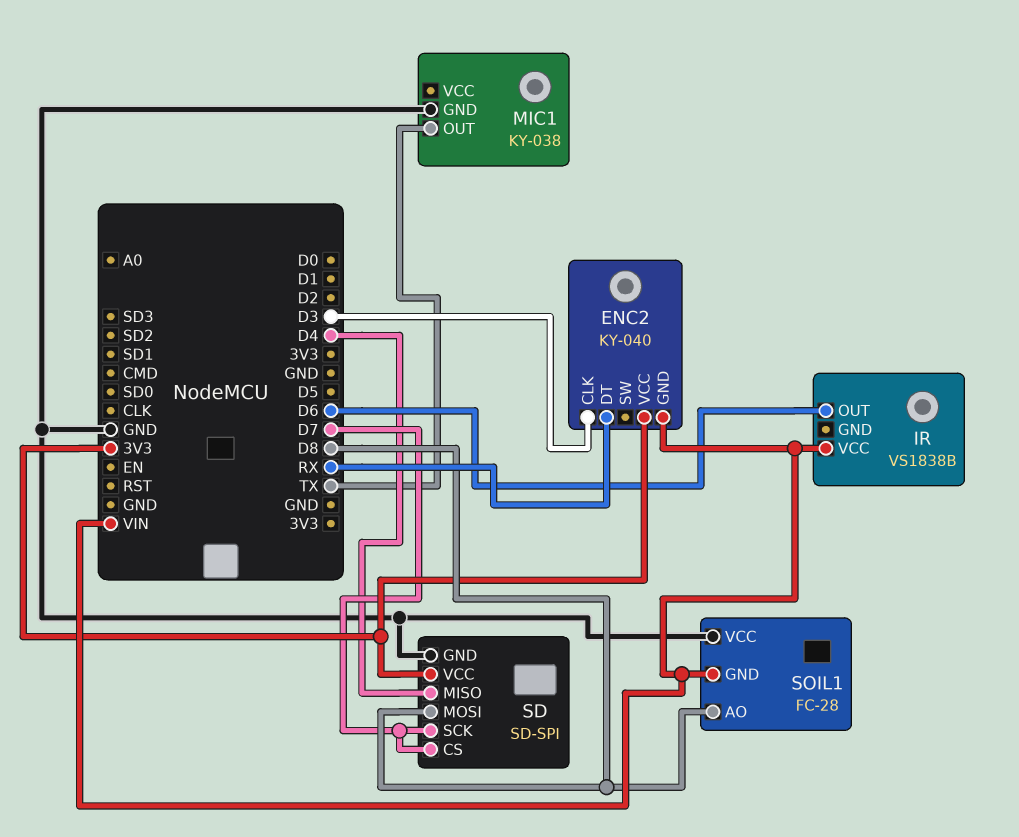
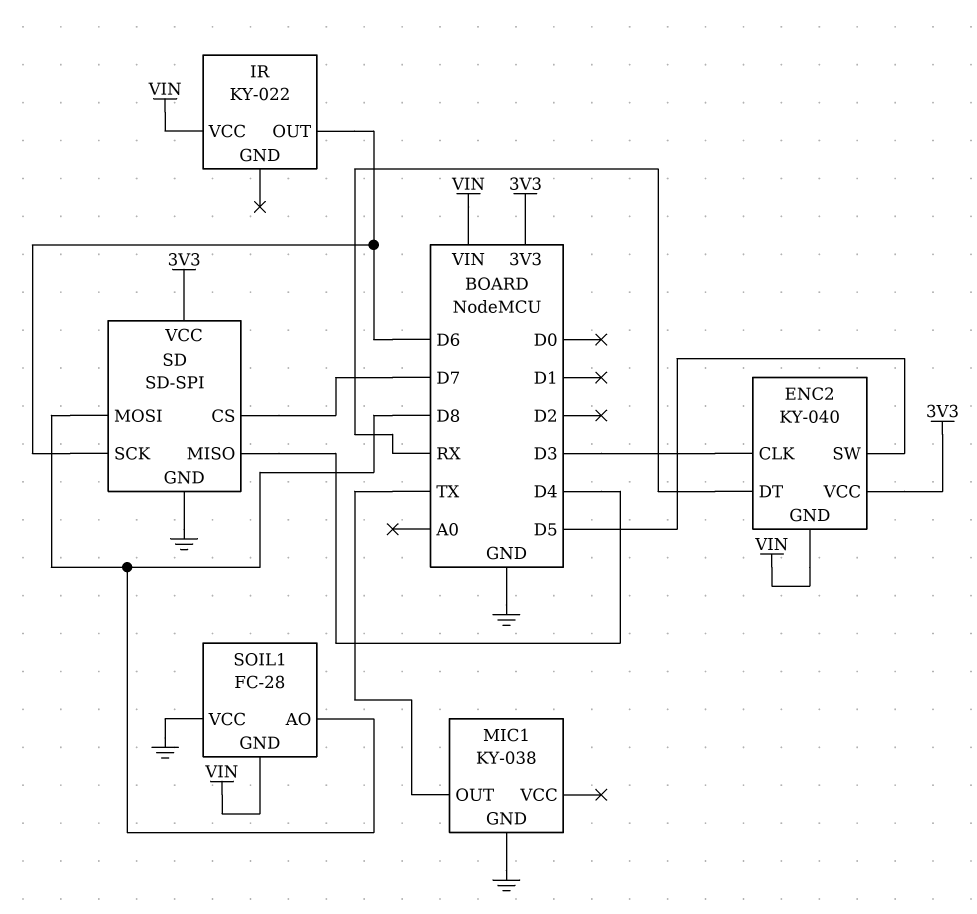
ENC2 pin SW: none -> D5
IR: VS1838B -> KY-022
SD pin SCK: D7 -> D6

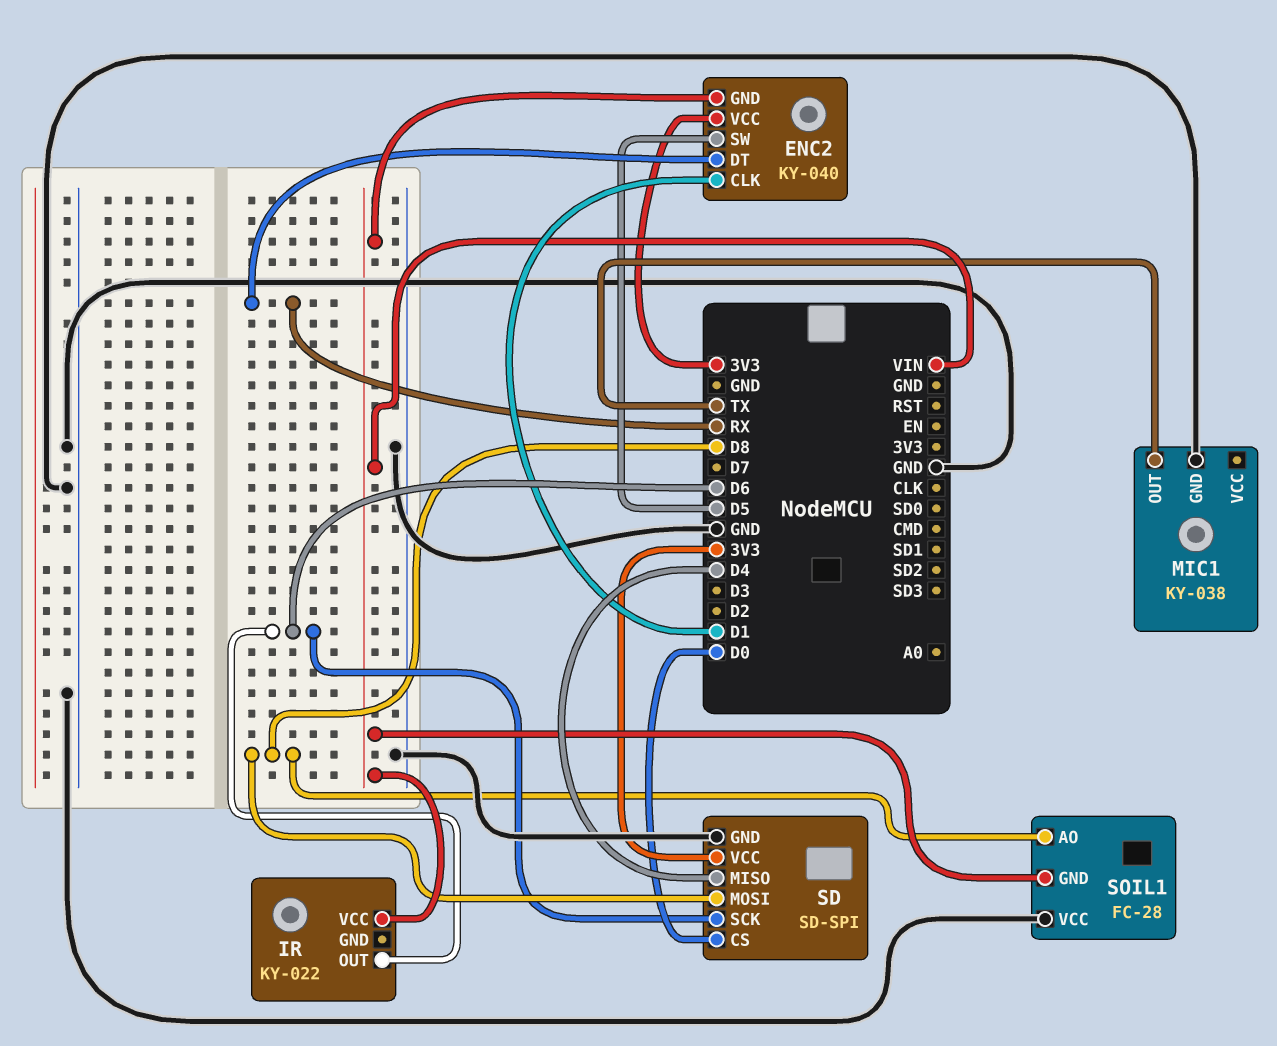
ENC2 pin CLK: D3 -> D1
SD pin CS: D7 -> D0

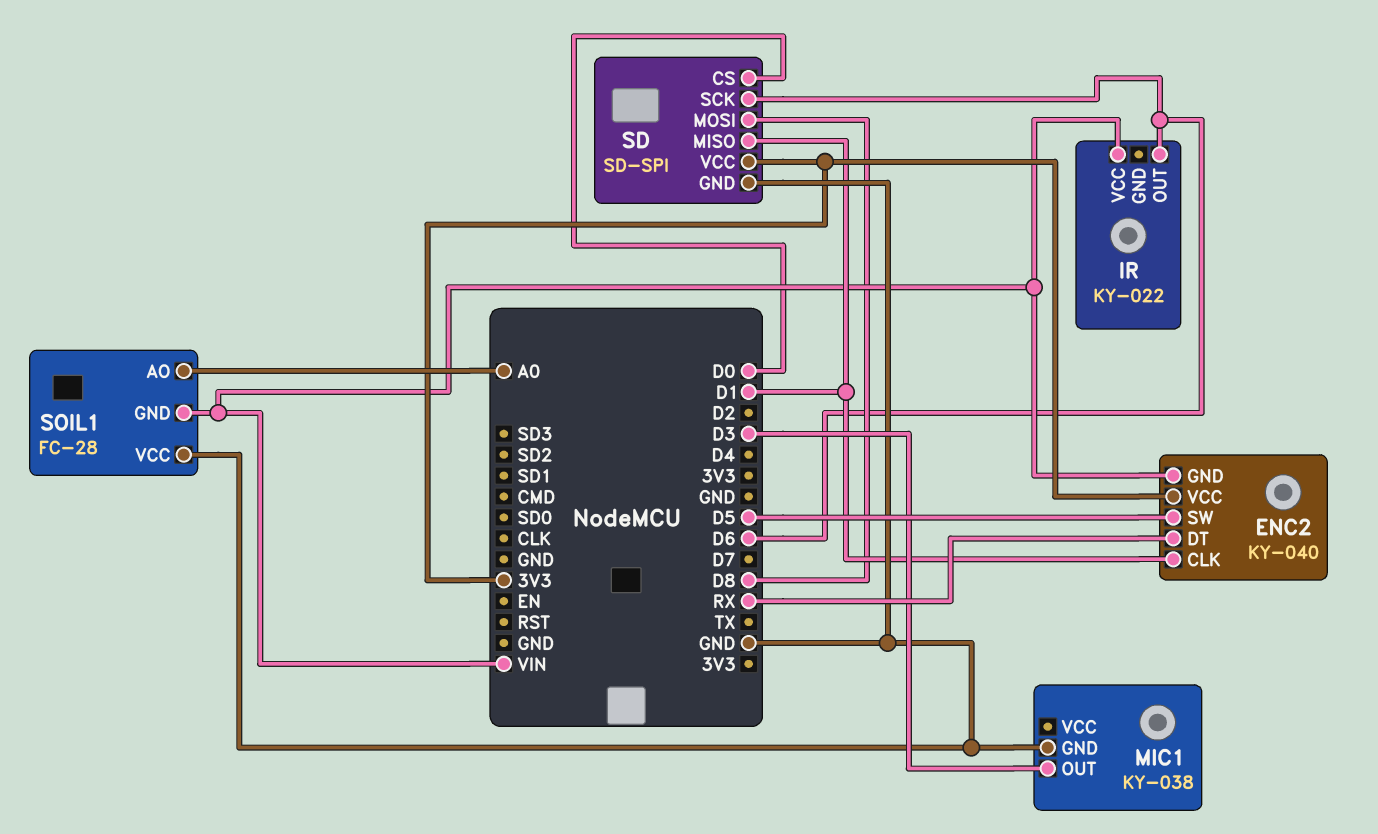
MIC1 pin OUT: TX -> D3
SD pin MISO: D4 -> D1
SOIL1 pin AO: D8 -> A0

